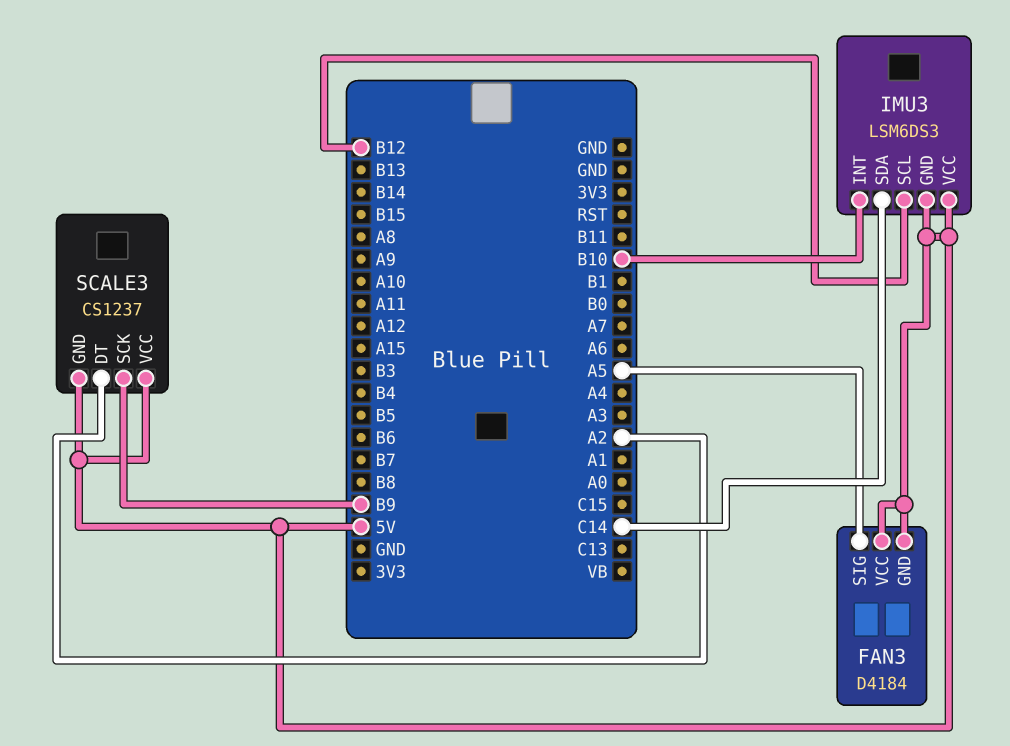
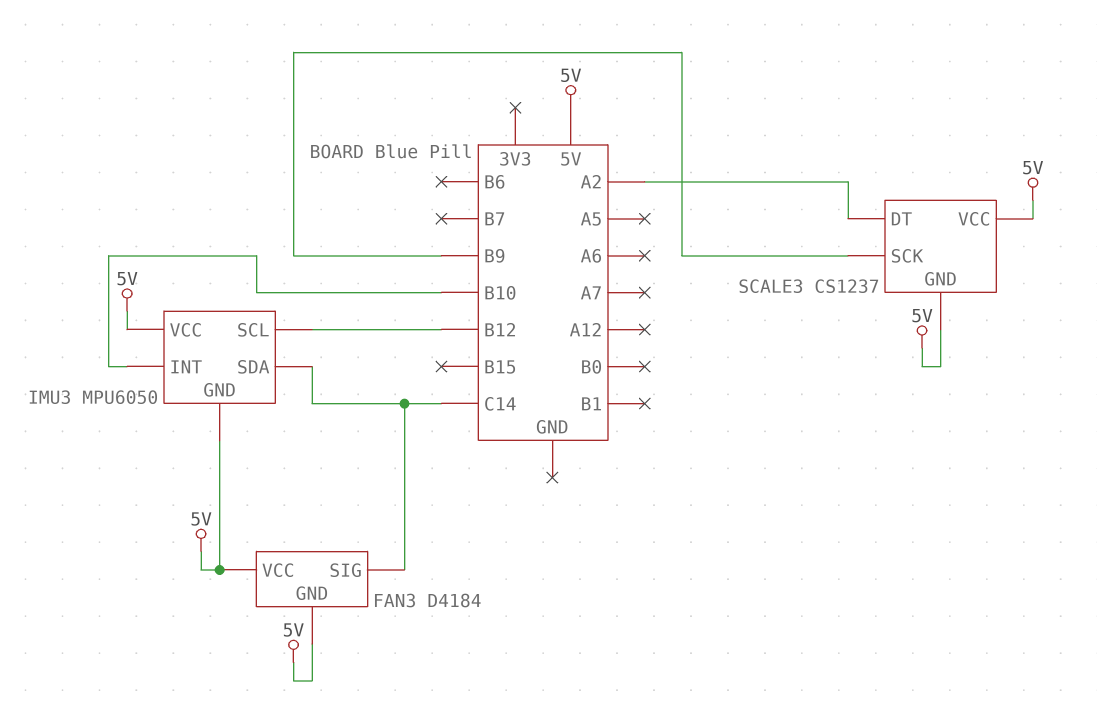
FAN3 pin SIG: A5 -> C14
IMU3: LSM6DS3 -> MPU6050

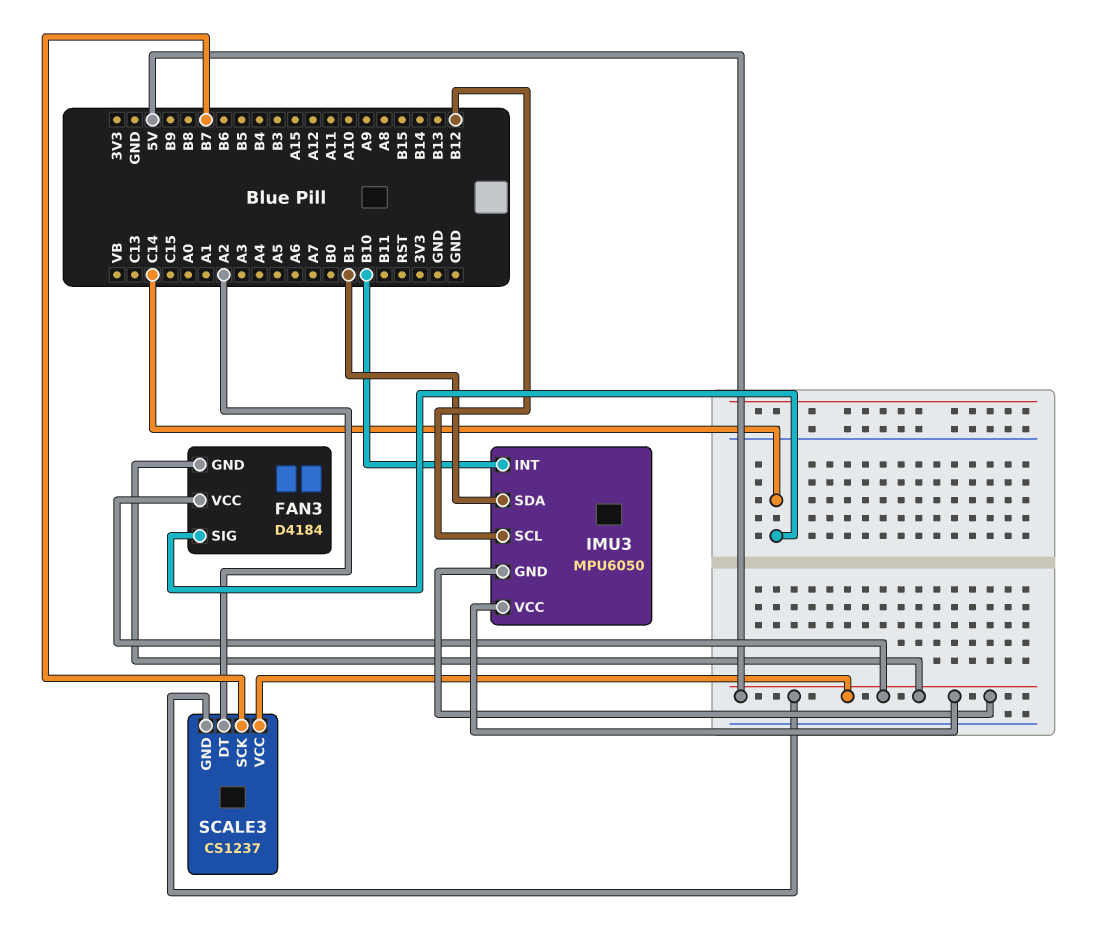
IMU3 pin SDA: C14 -> B1
SCALE3 pin SCK: B9 -> B7

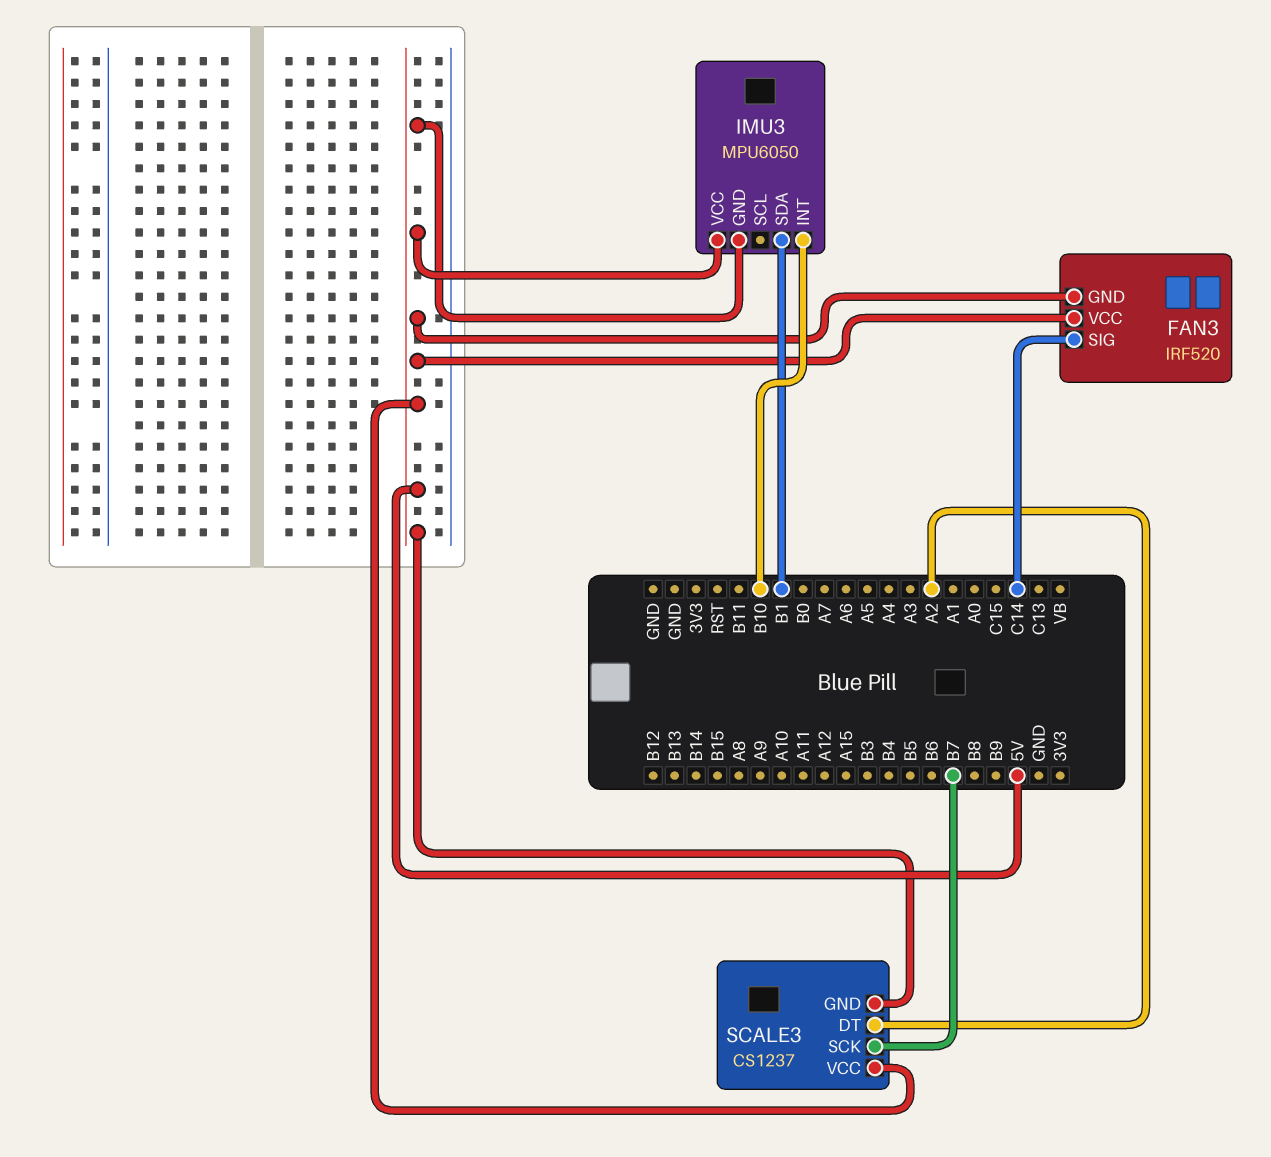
FAN3: D4184 -> IRF520
IMU3 pin SCL: B12 -> none

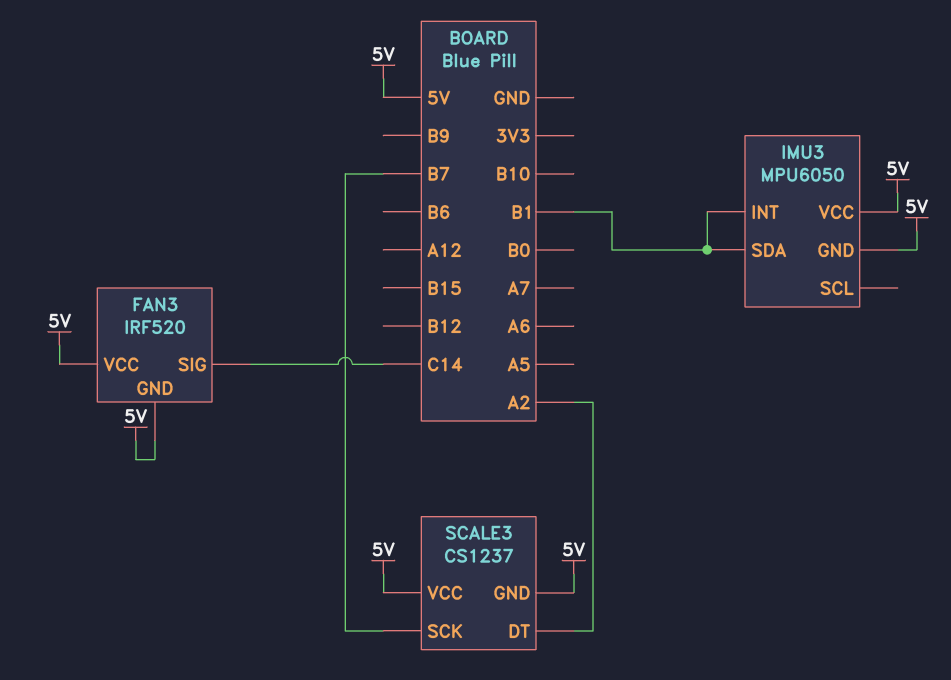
IMU3 pin INT: B10 -> B1

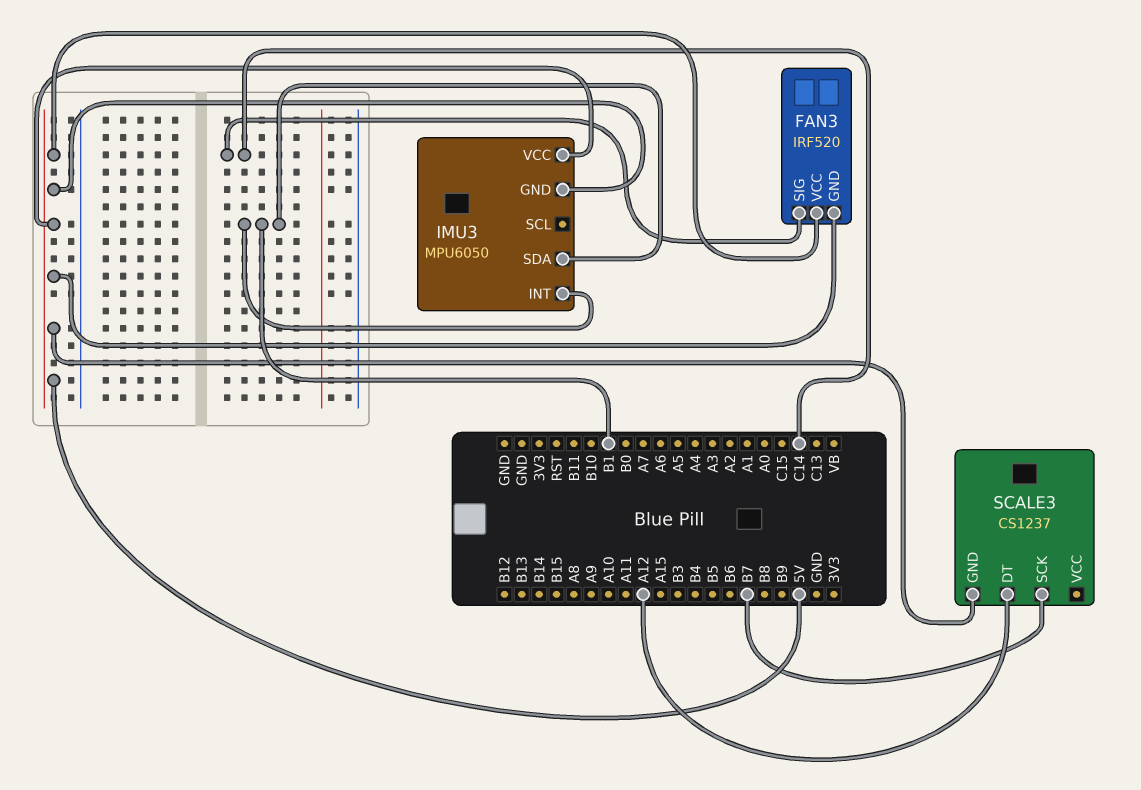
SCALE3 pin DT: A2 -> A12
SCALE3 pin VCC: 5V -> none

